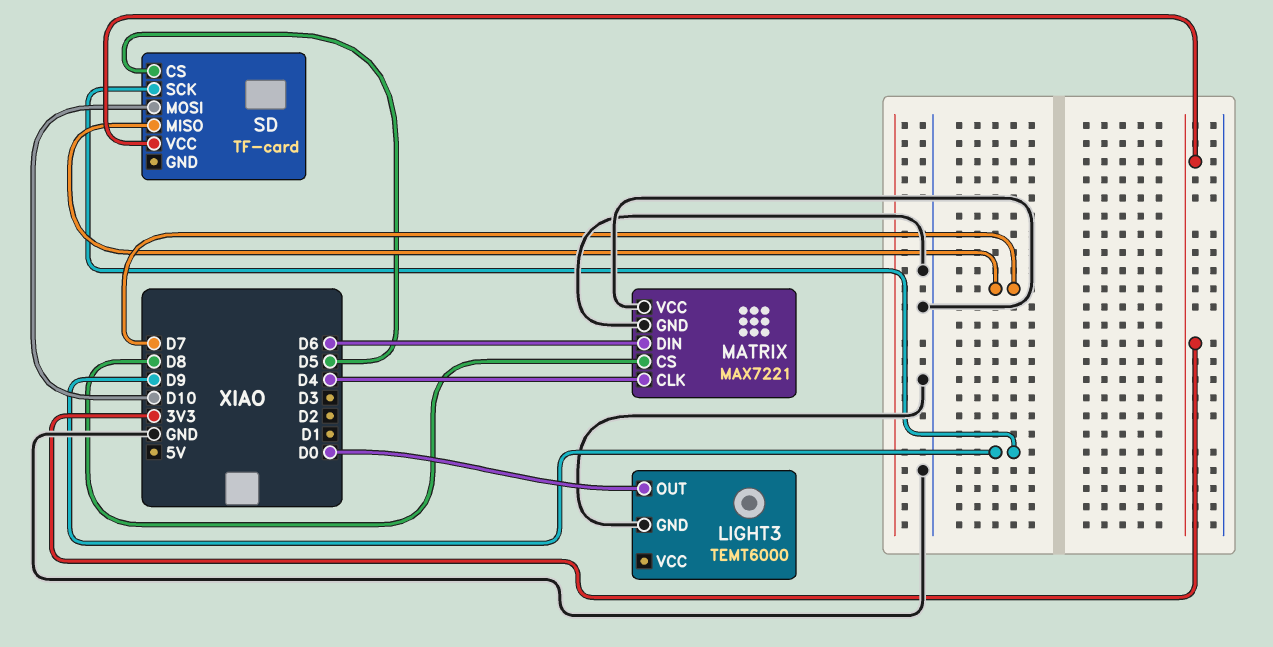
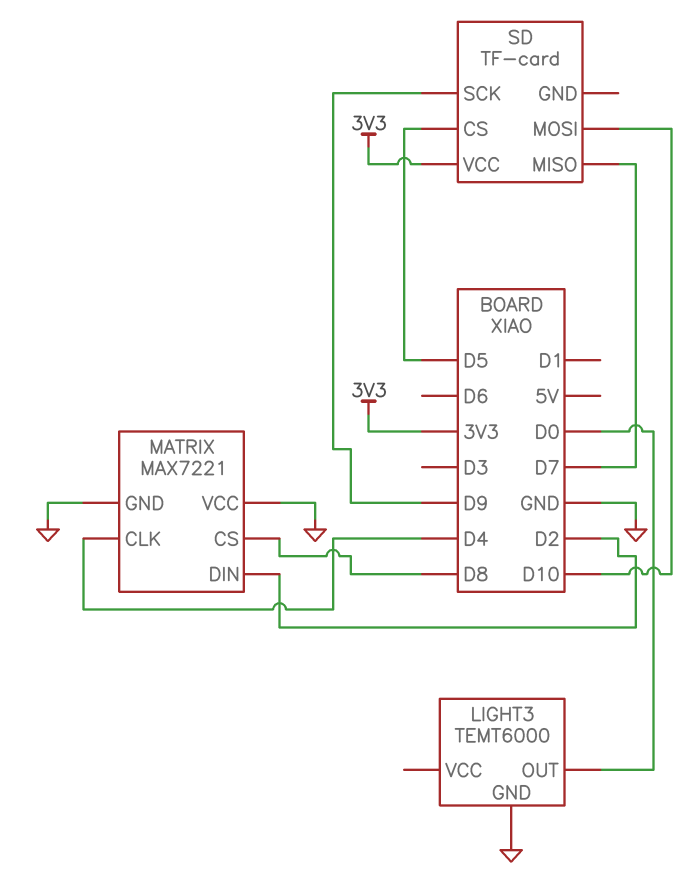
MATRIX pin DIN: D6 -> D2

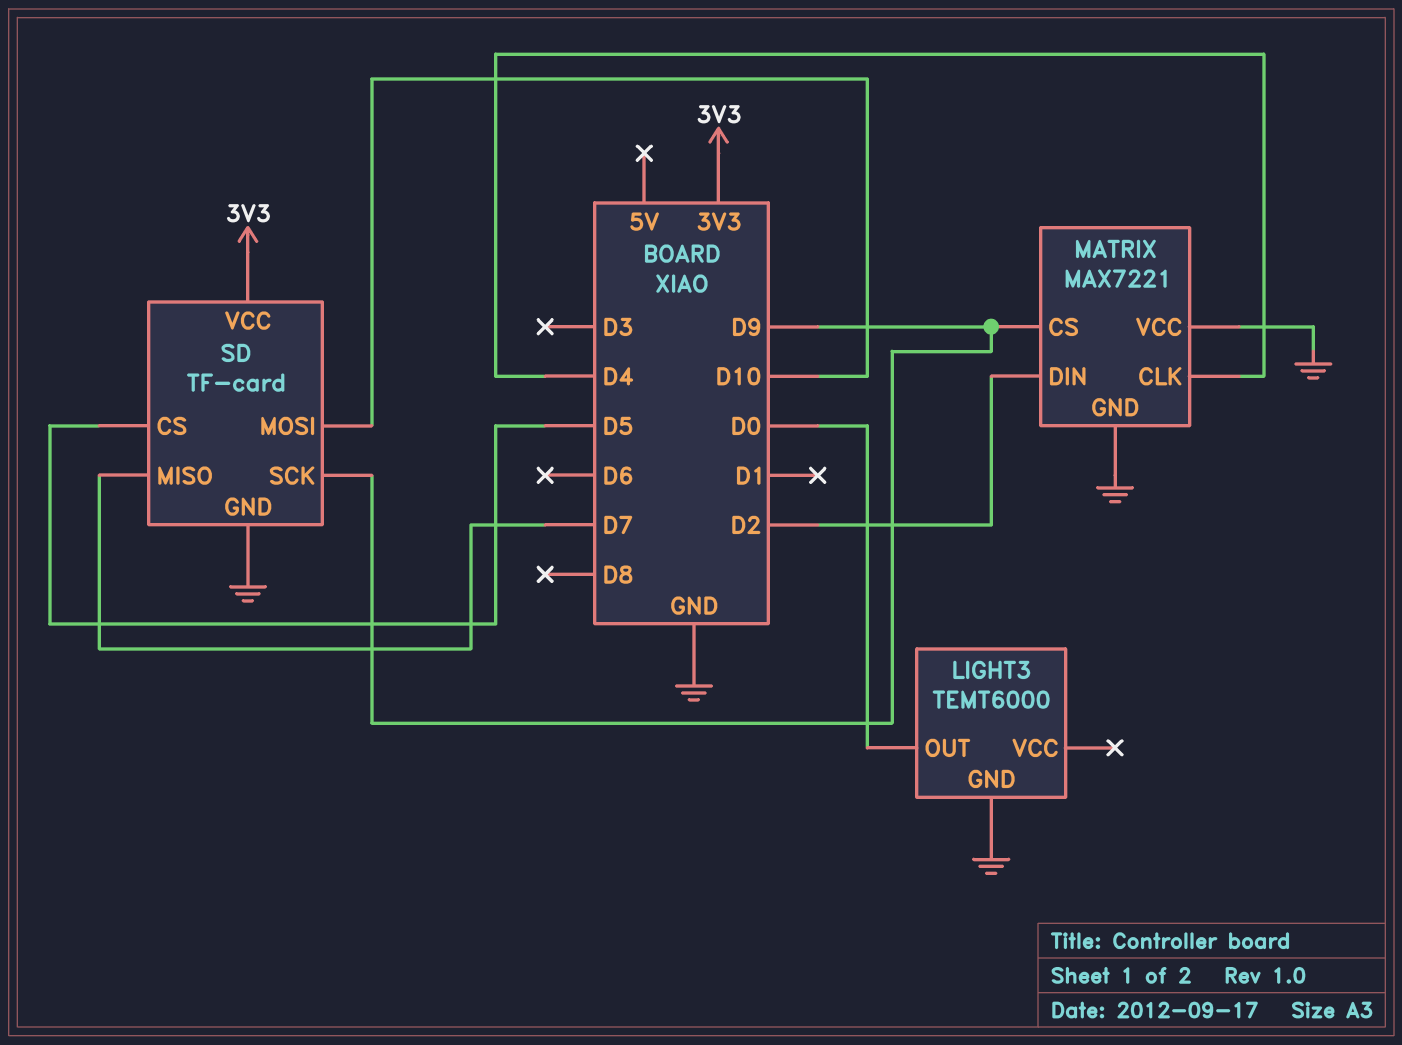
MATRIX pin CS: D8 -> D9
SD pin GND: none -> GND

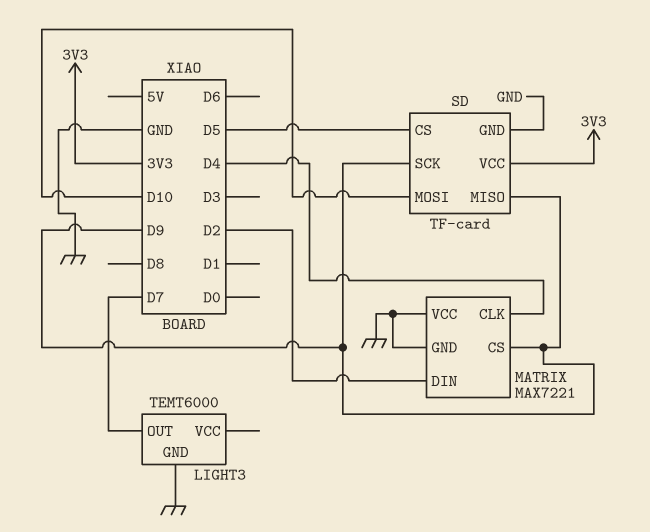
LIGHT3 pin OUT: D0 -> D7
SD pin MISO: D7 -> D9

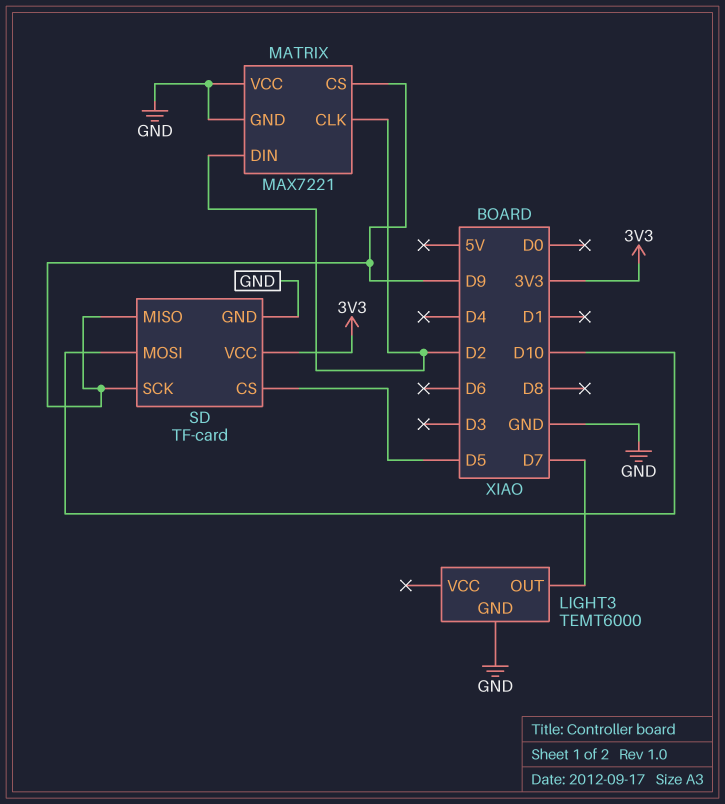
MATRIX pin CLK: D4 -> D2

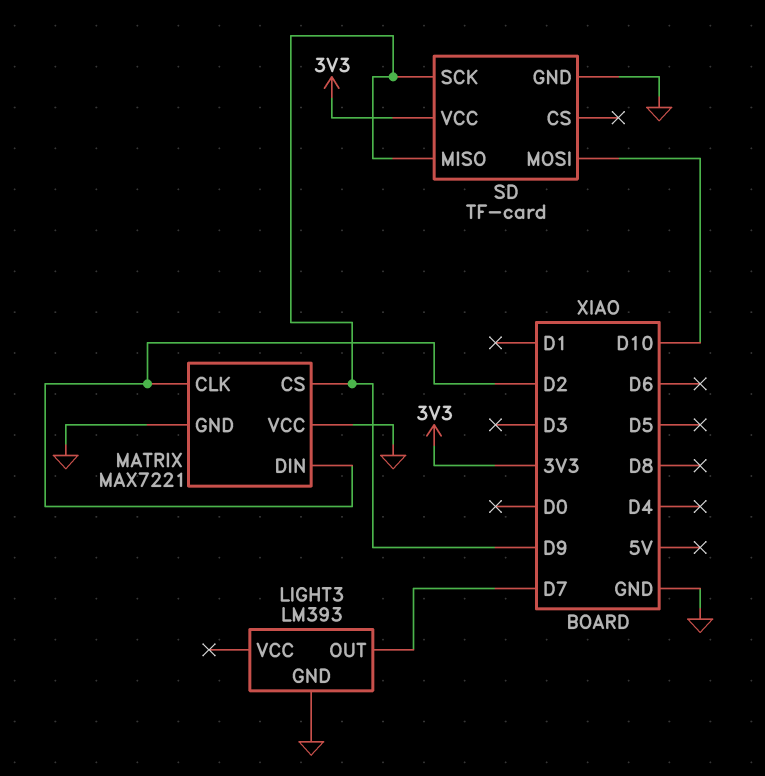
LIGHT3: TEMT6000 -> LM393
SD pin CS: D5 -> none

